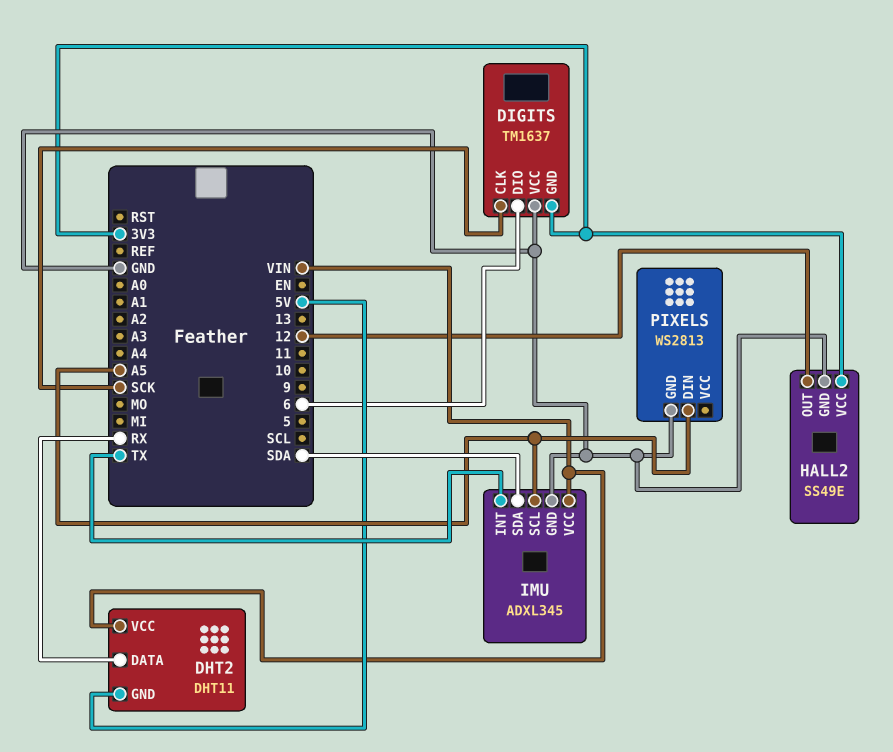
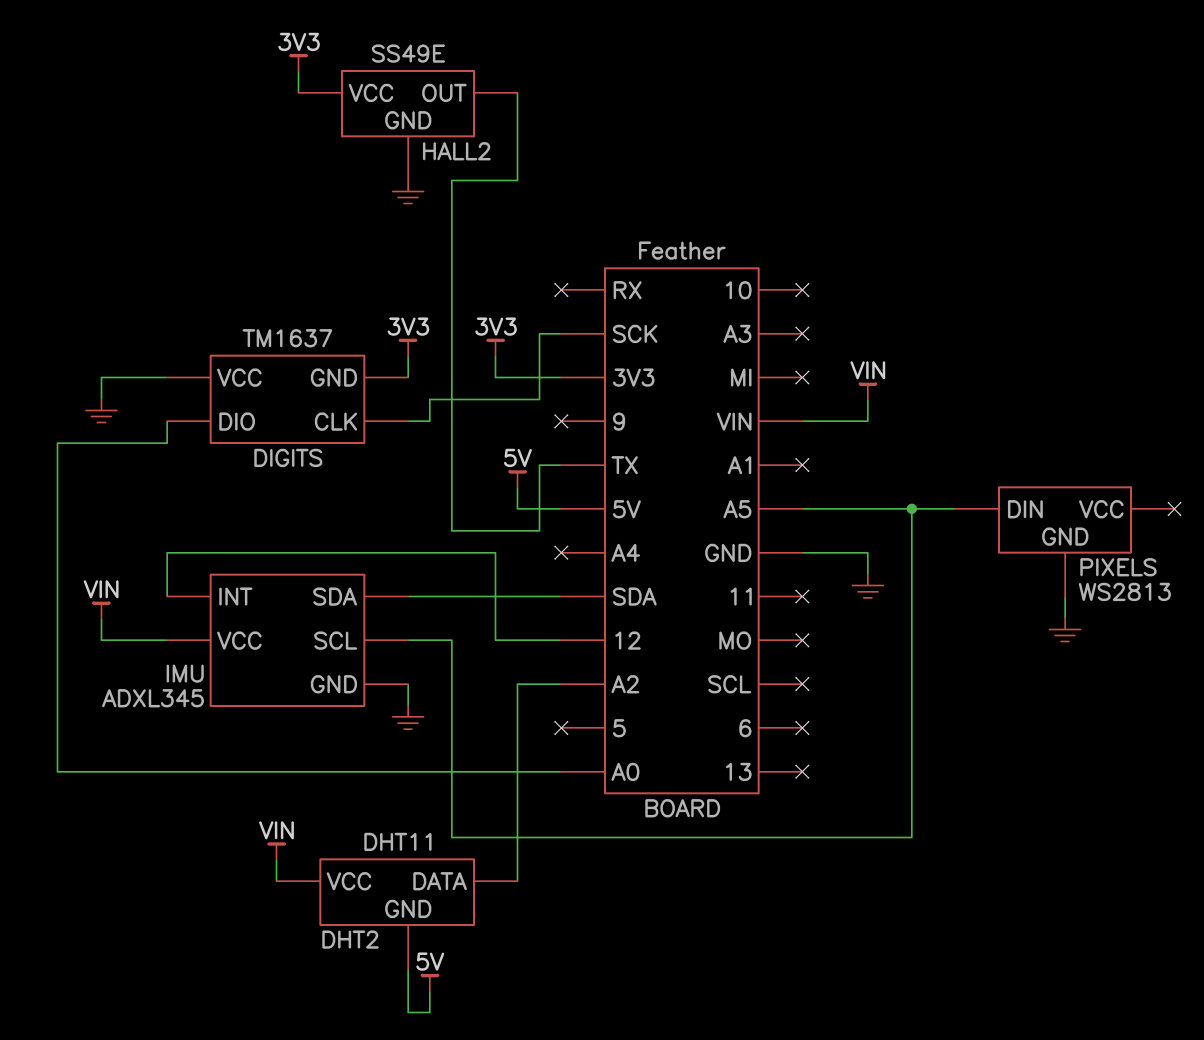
DHT2 pin DATA: RX -> A2
DIGITS pin DIO: 6 -> A0
HALL2 pin OUT: 12 -> TX
IMU pin INT: TX -> 12

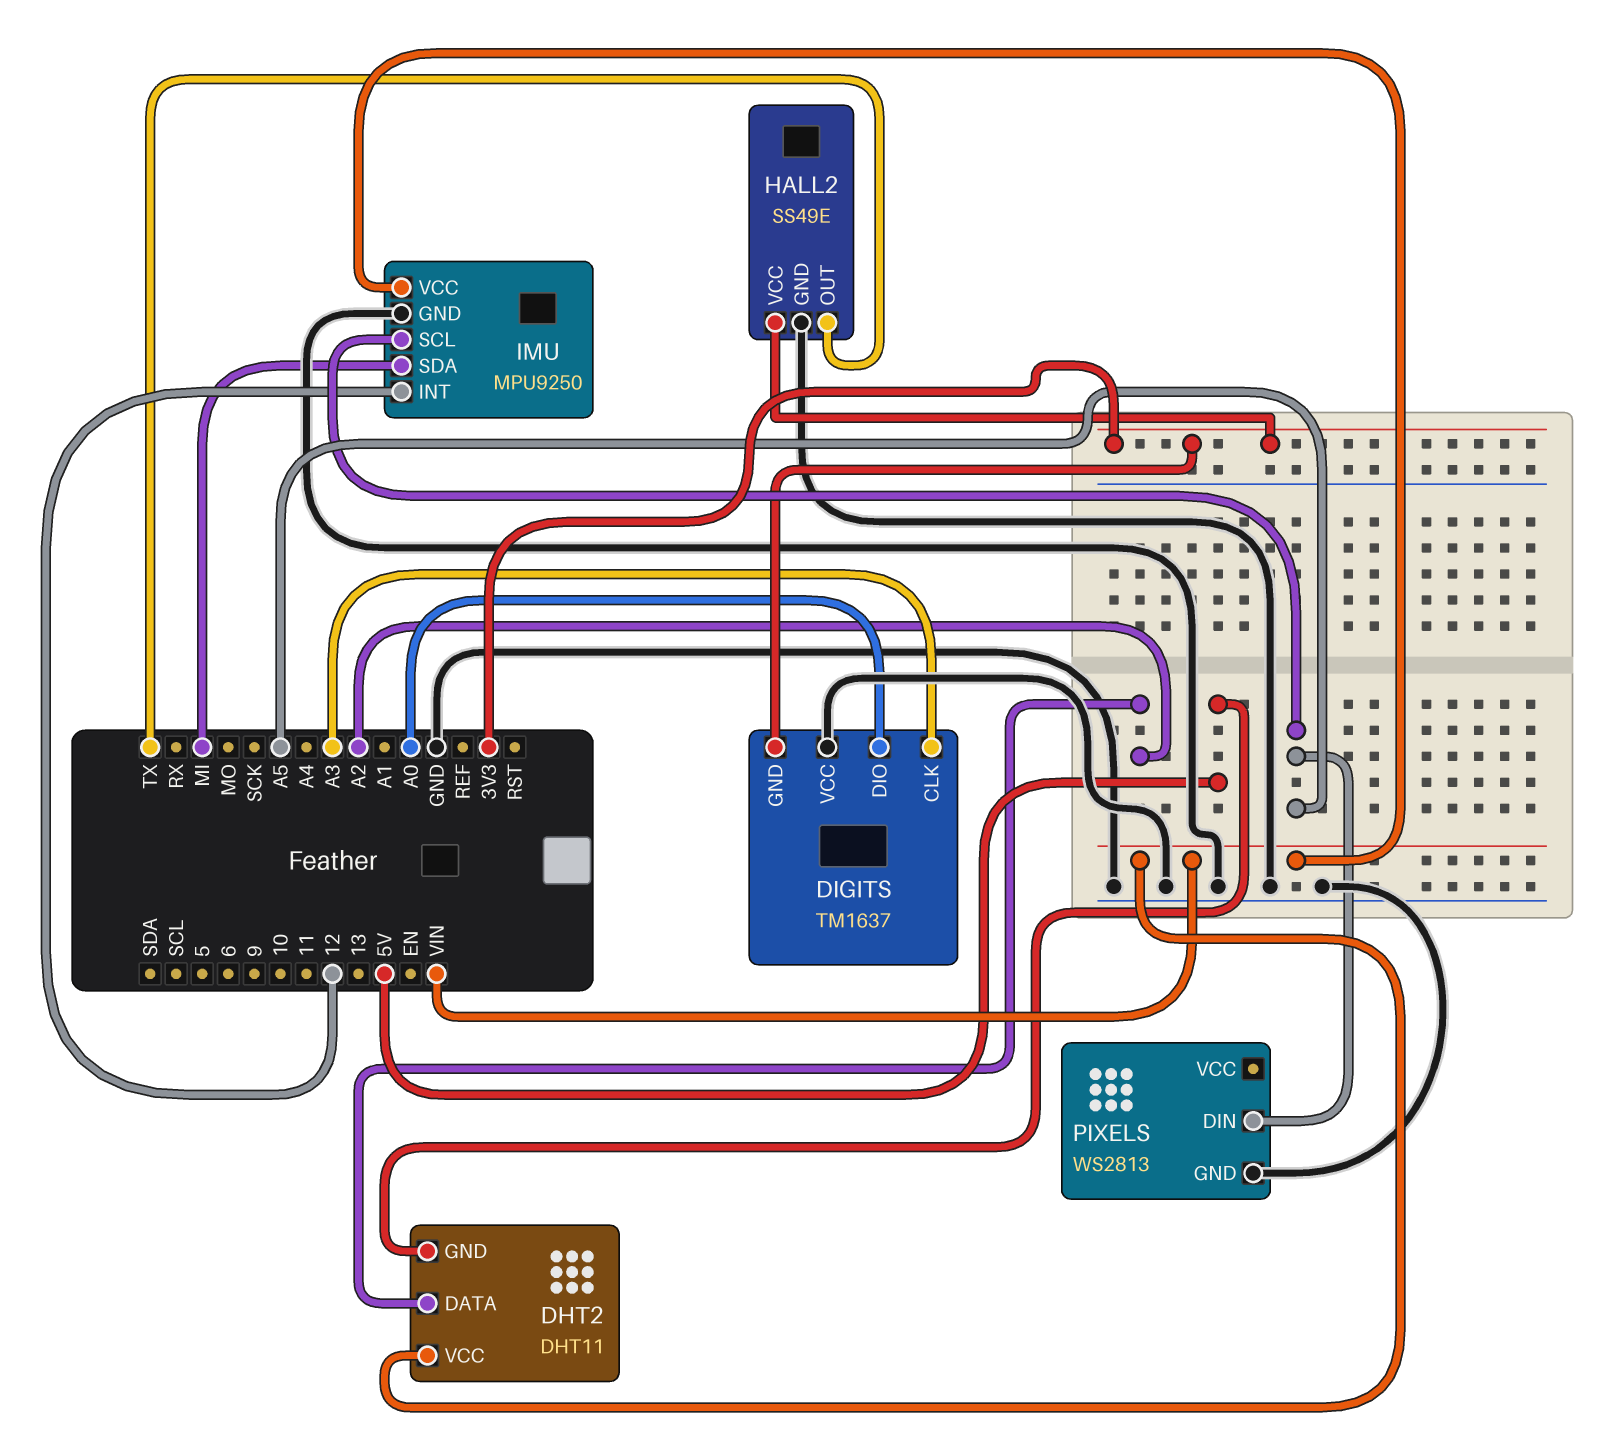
DIGITS pin CLK: SCK -> A3
IMU: ADXL345 -> MPU9250
IMU pin SDA: SDA -> MI

